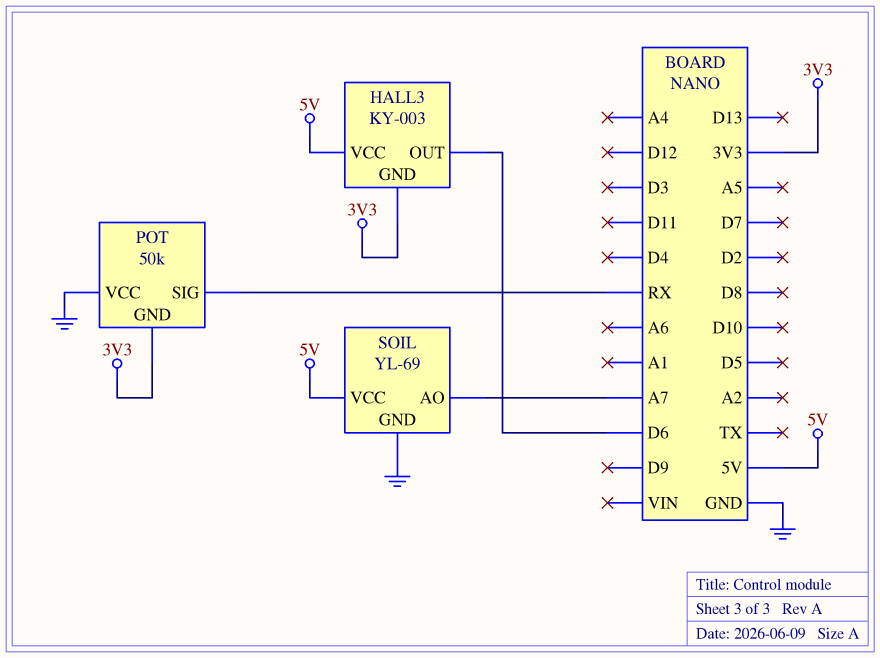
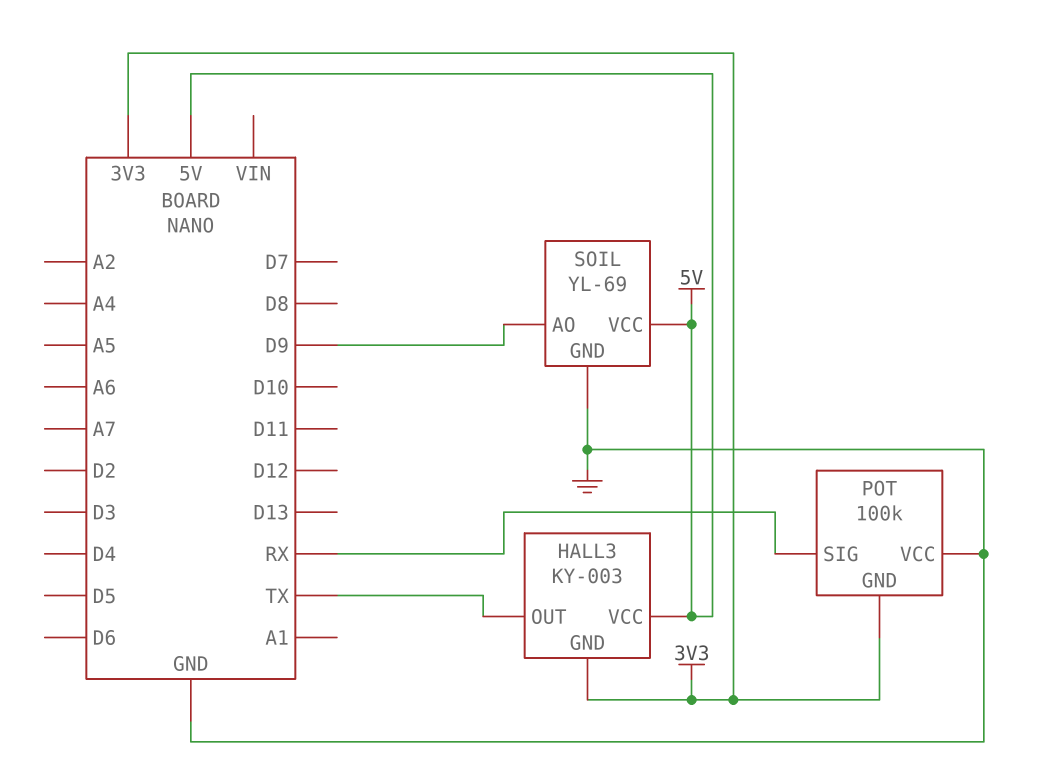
HALL3 pin OUT: D6 -> TX
POT: 50k -> 100k
SOIL pin AO: A7 -> D9

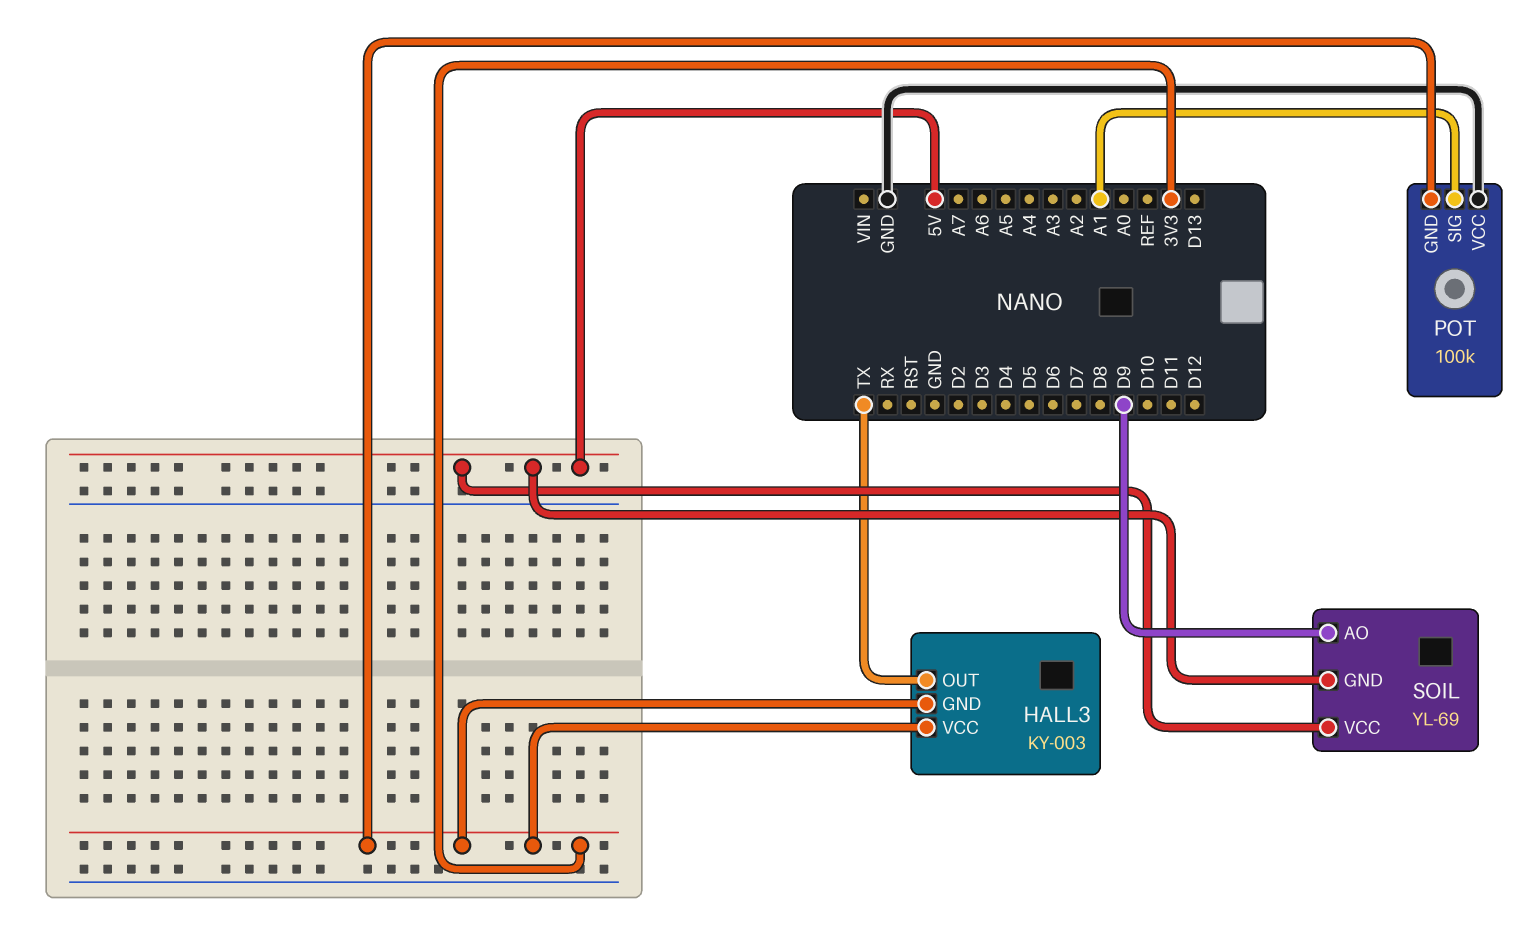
HALL3 pin VCC: 5V -> 3V3
POT pin SIG: RX -> A1
SOIL pin GND: GND -> 5V

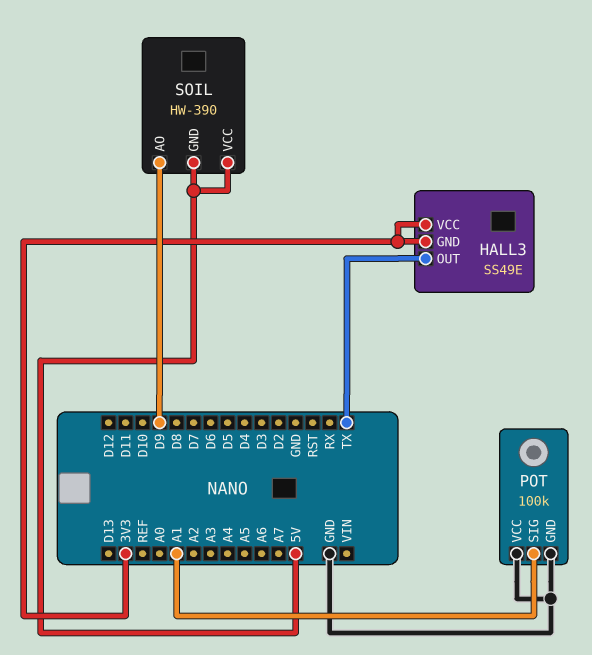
HALL3: KY-003 -> SS49E
POT pin GND: 3V3 -> GND
SOIL: YL-69 -> HW-390

